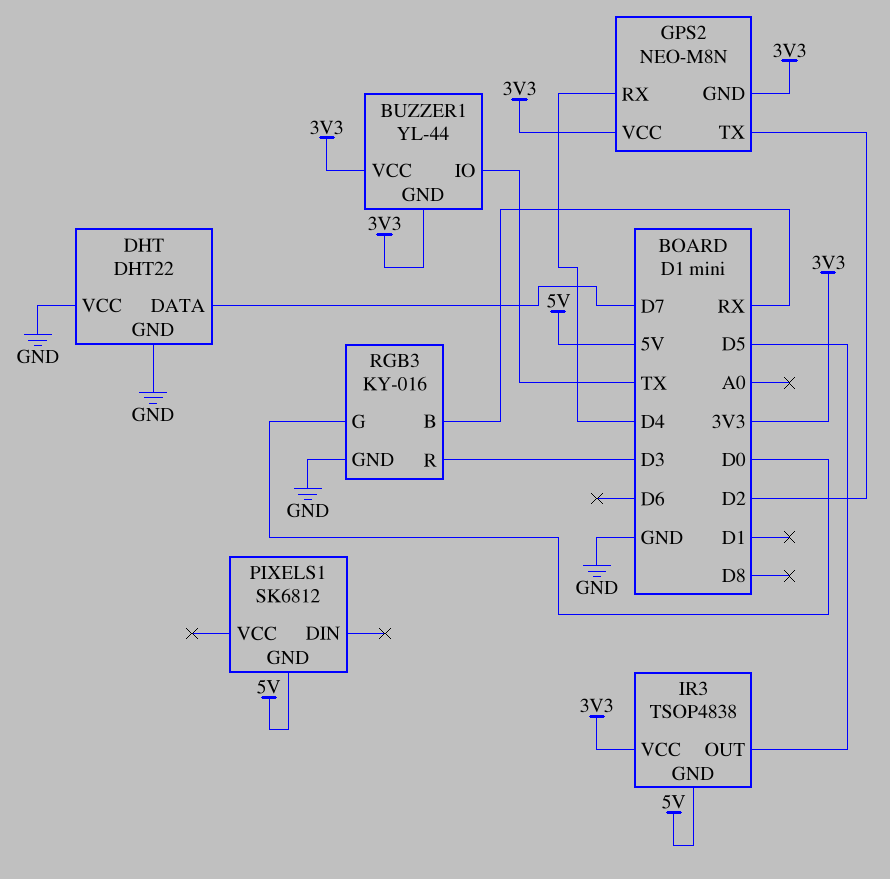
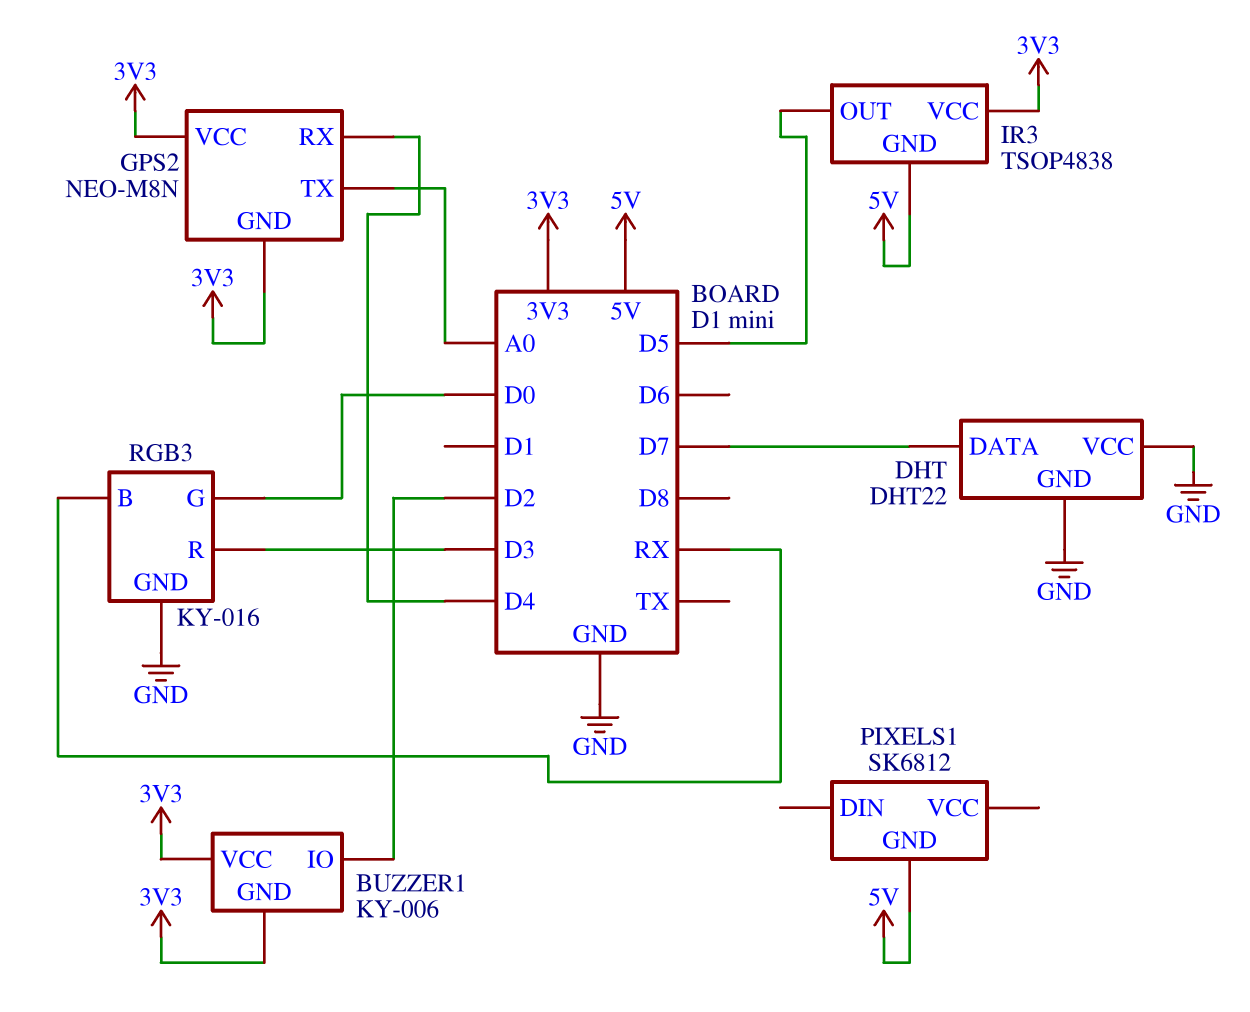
BUZZER1: YL-44 -> KY-006
BUZZER1 pin IO: TX -> D2
GPS2 pin TX: D2 -> A0

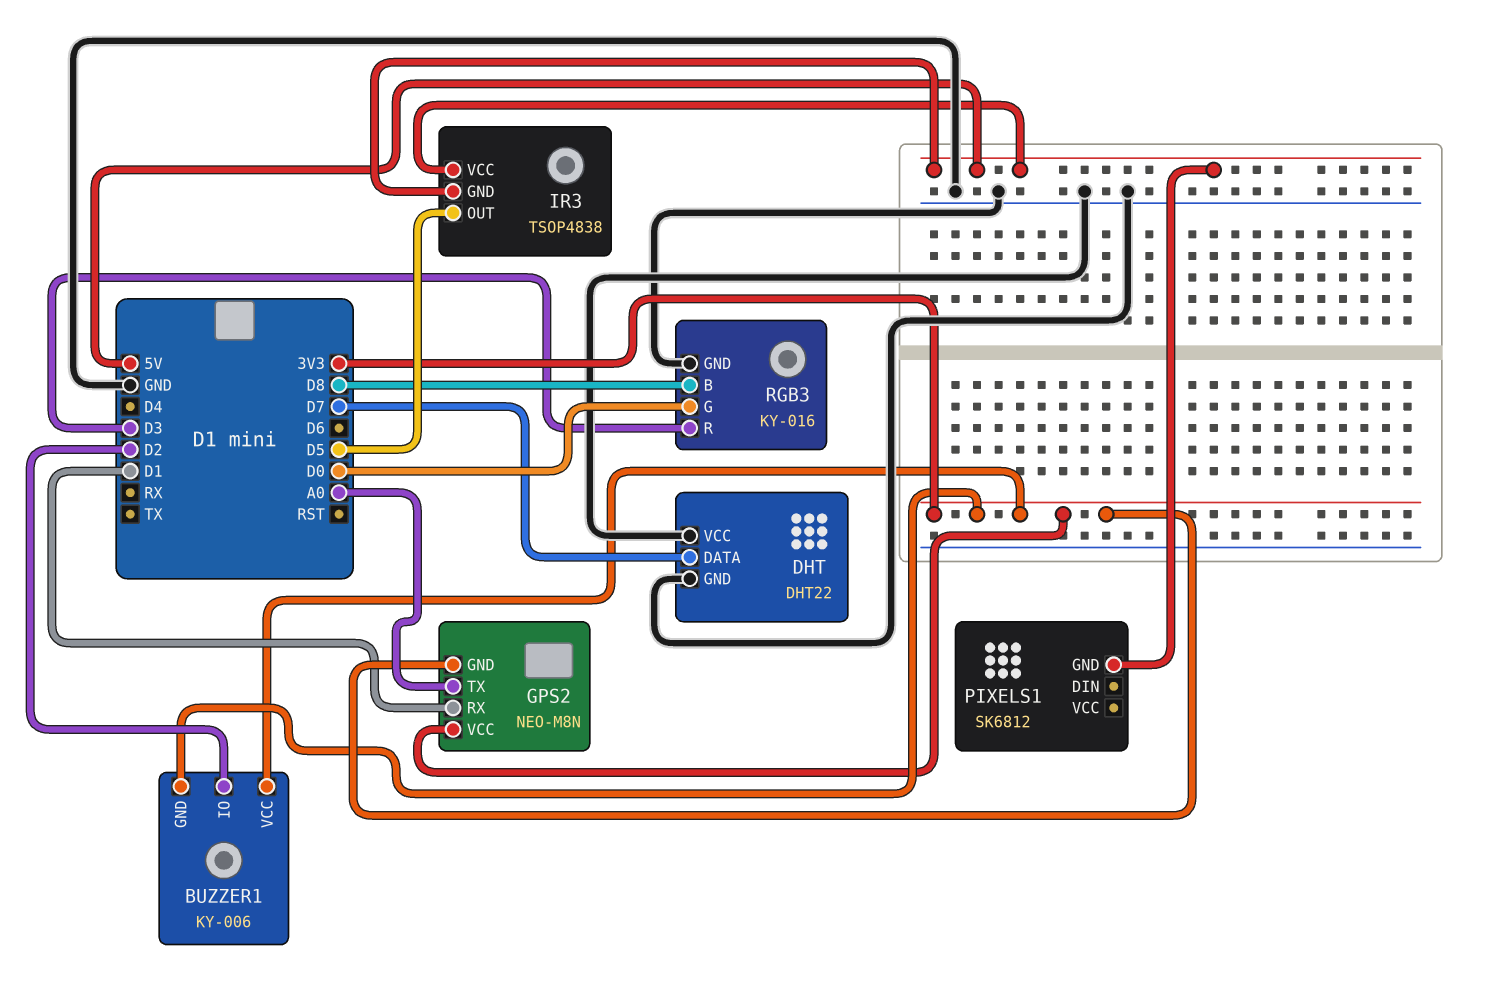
GPS2 pin RX: D4 -> D1
IR3 pin VCC: 3V3 -> 5V
RGB3 pin B: RX -> D8

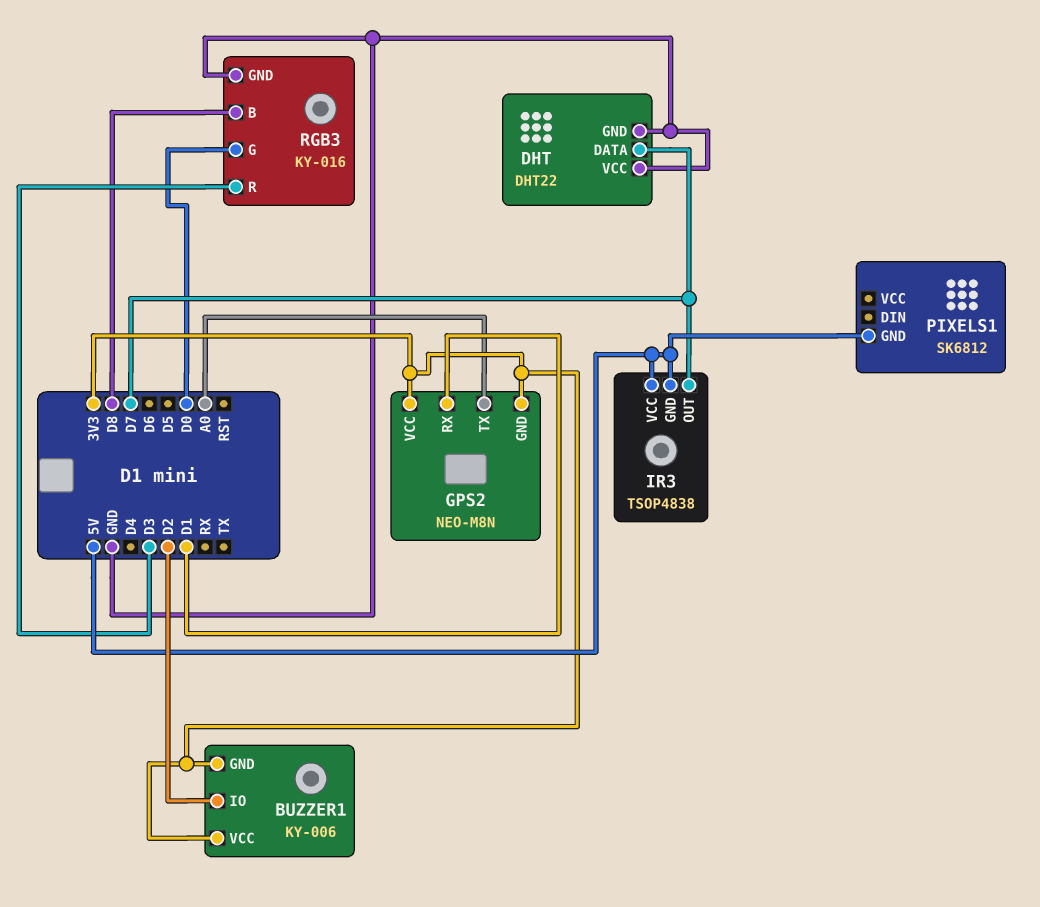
IR3 pin OUT: D5 -> D7

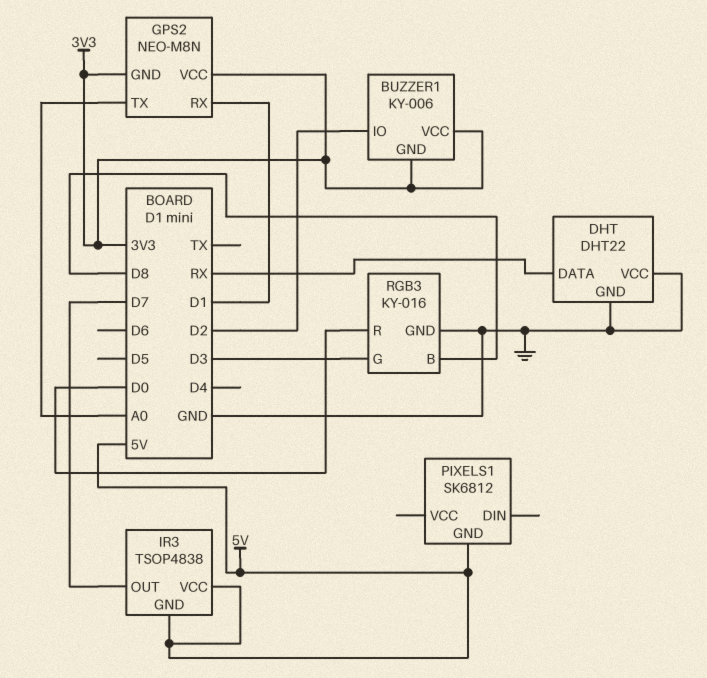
DHT pin DATA: D7 -> RX
RGB3 pin G: D0 -> D3
RGB3 pin R: D3 -> D0

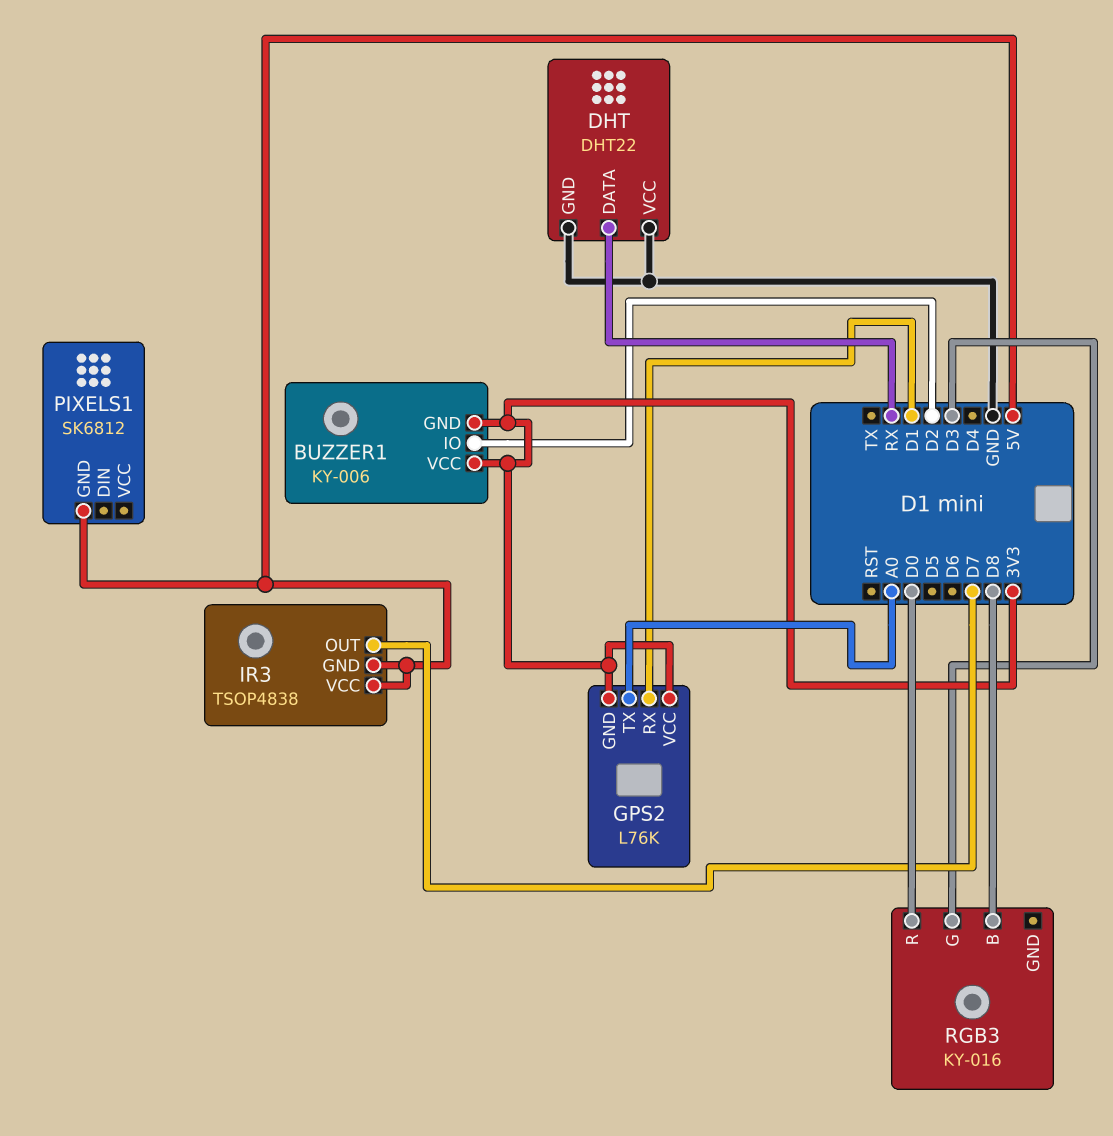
GPS2: NEO-M8N -> L76K
RGB3 pin GND: GND -> none

